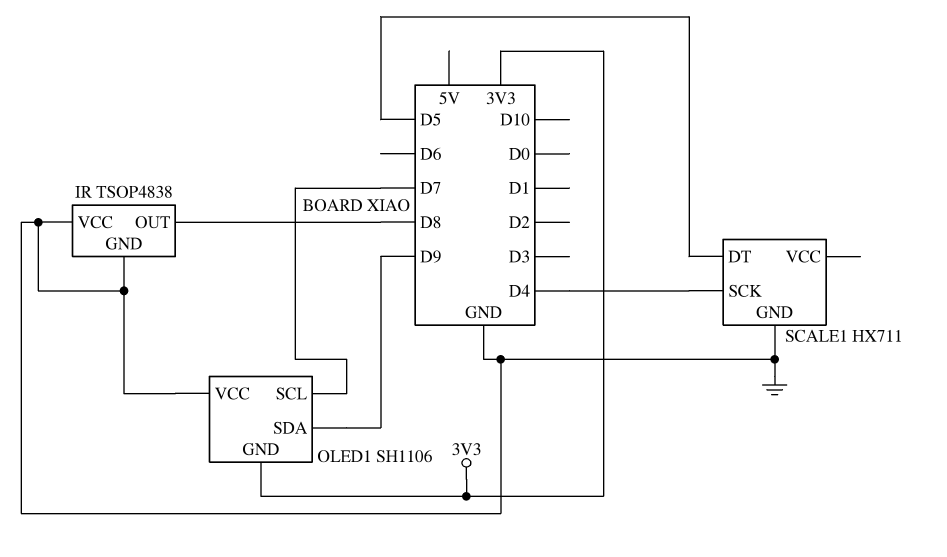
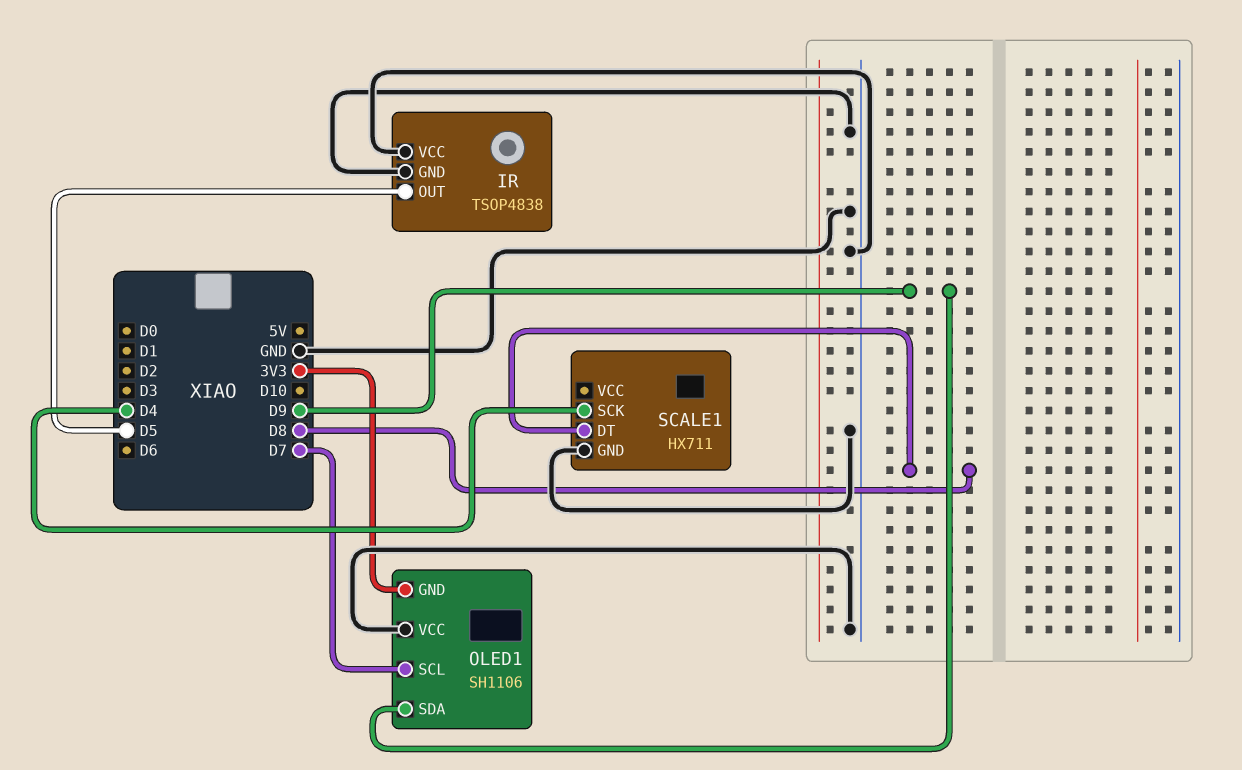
IR pin OUT: D8 -> D5
SCALE1 pin DT: D5 -> D8

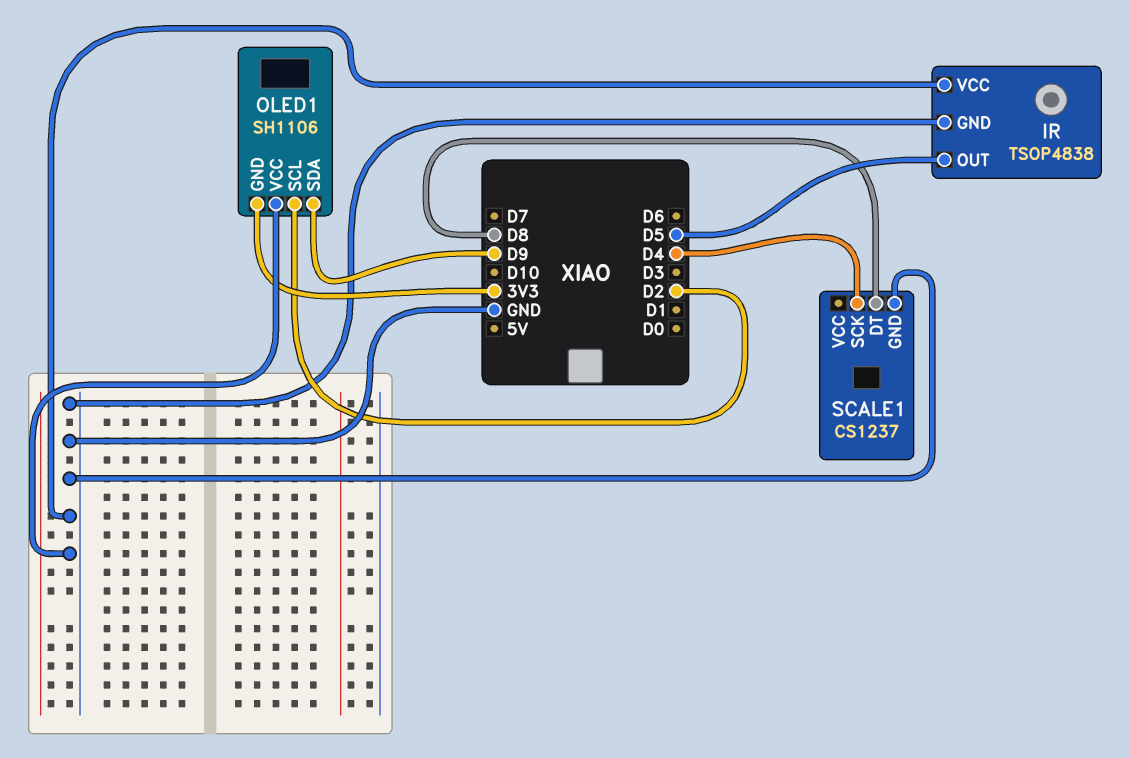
OLED1 pin SCL: D7 -> D2
SCALE1: HX711 -> CS1237

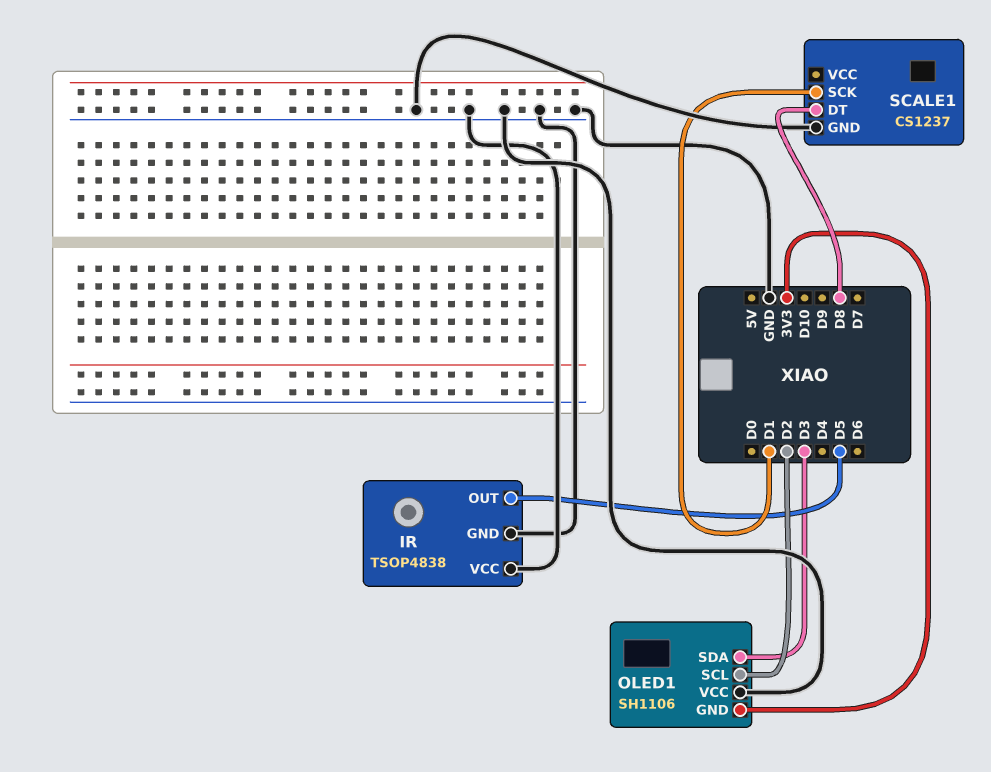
OLED1 pin SDA: D9 -> D3
SCALE1 pin SCK: D4 -> D1

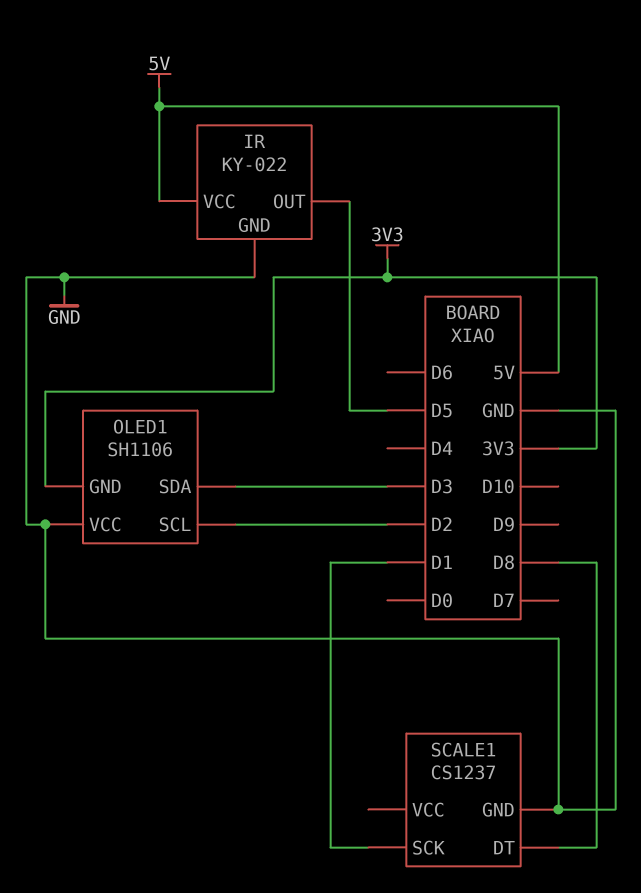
IR: TSOP4838 -> KY-022
IR pin VCC: GND -> 5V

